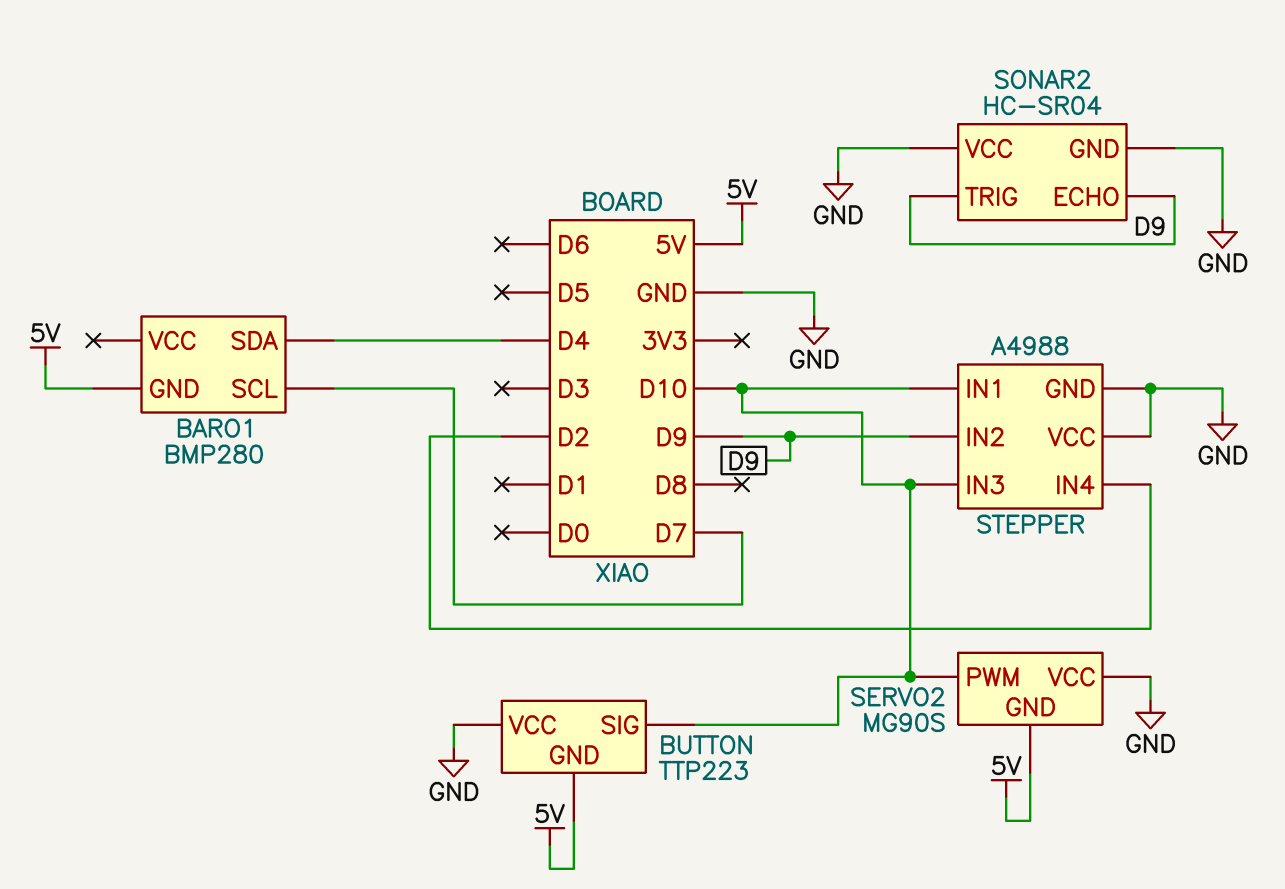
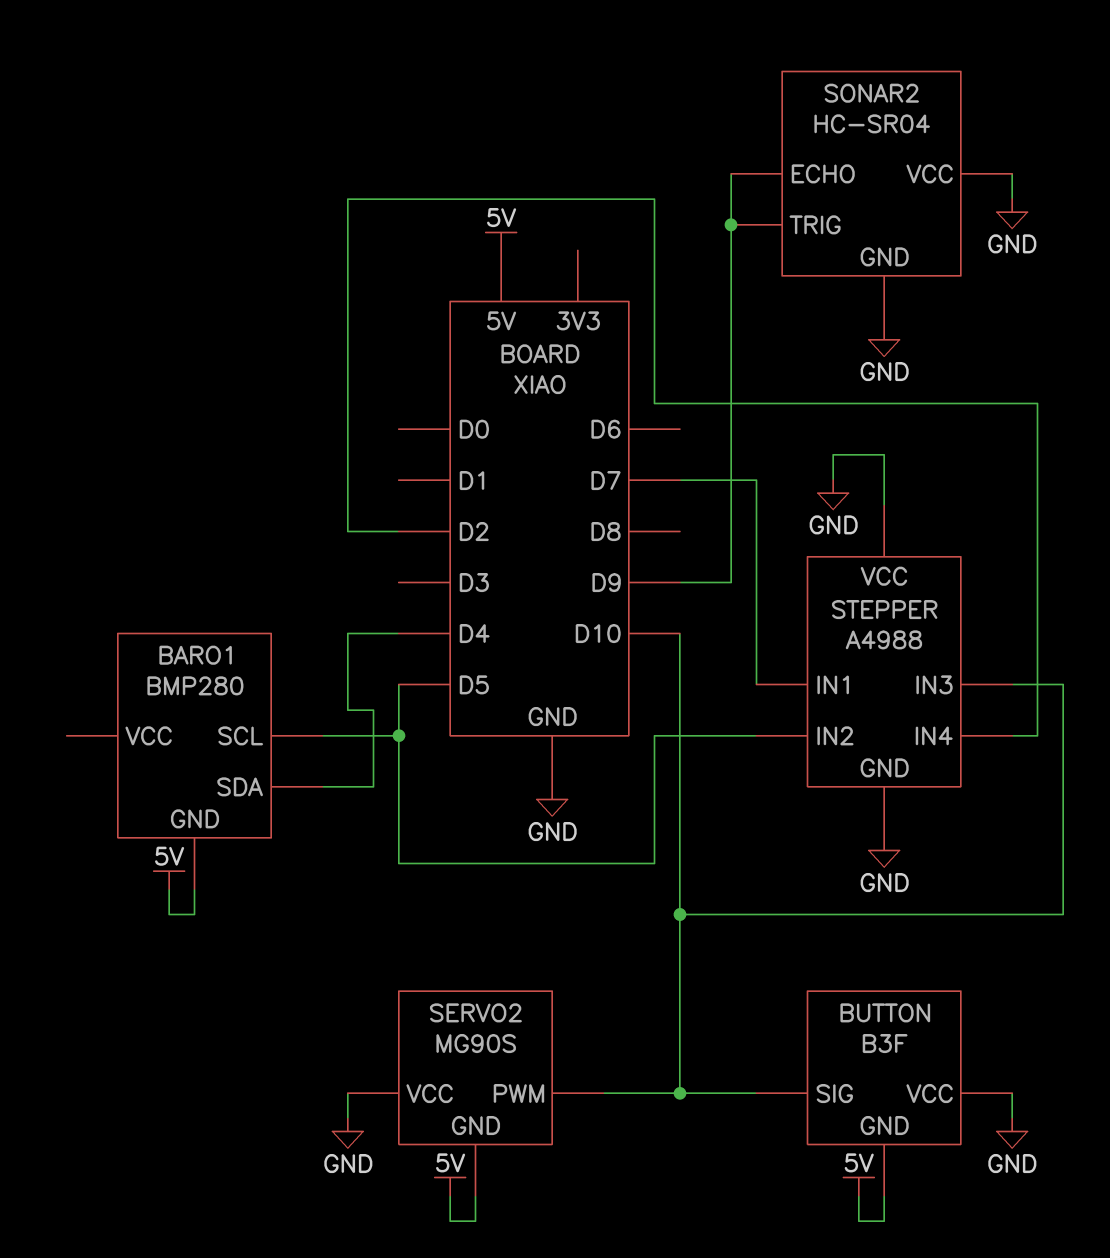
BARO1 pin SCL: D7 -> D5
BUTTON: TTP223 -> B3F
STEPPER pin IN1: D10 -> D7
STEPPER pin IN2: D9 -> D5

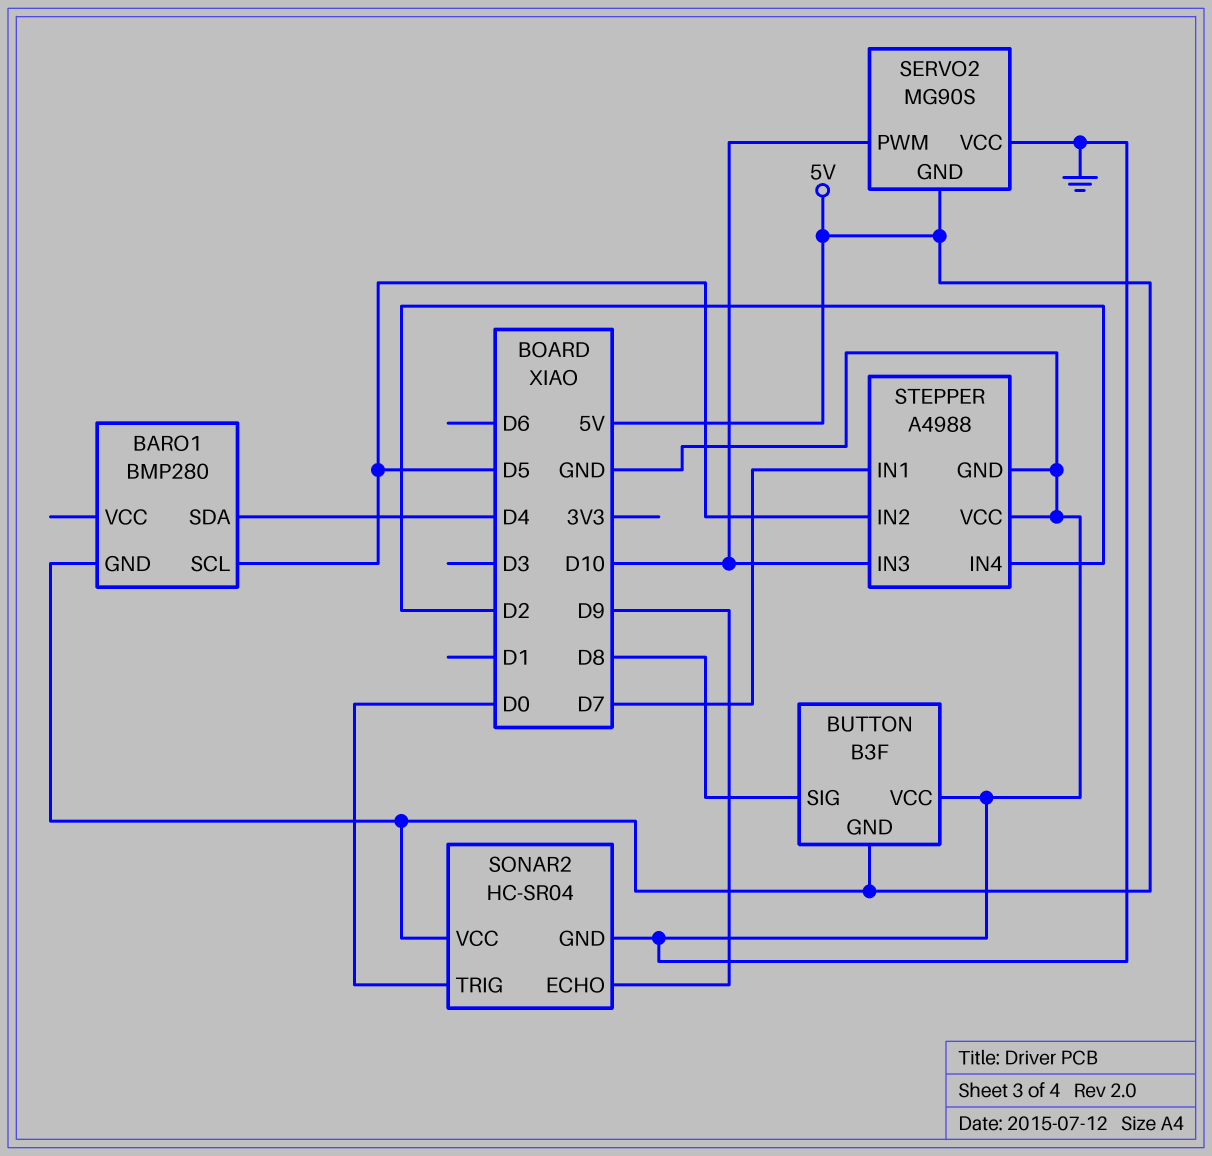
BUTTON pin SIG: D10 -> D8
SONAR2 pin TRIG: D9 -> D0
SONAR2 pin VCC: GND -> 5V

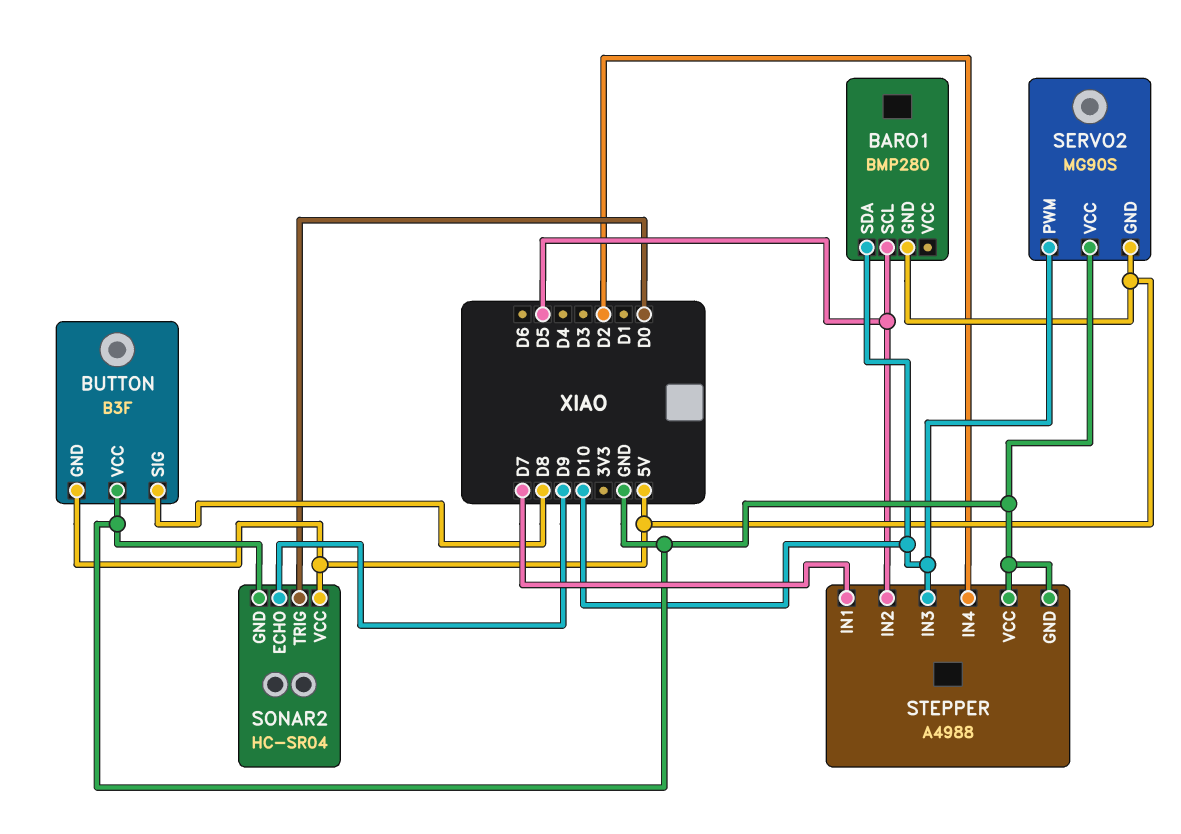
BARO1 pin SDA: D4 -> D10

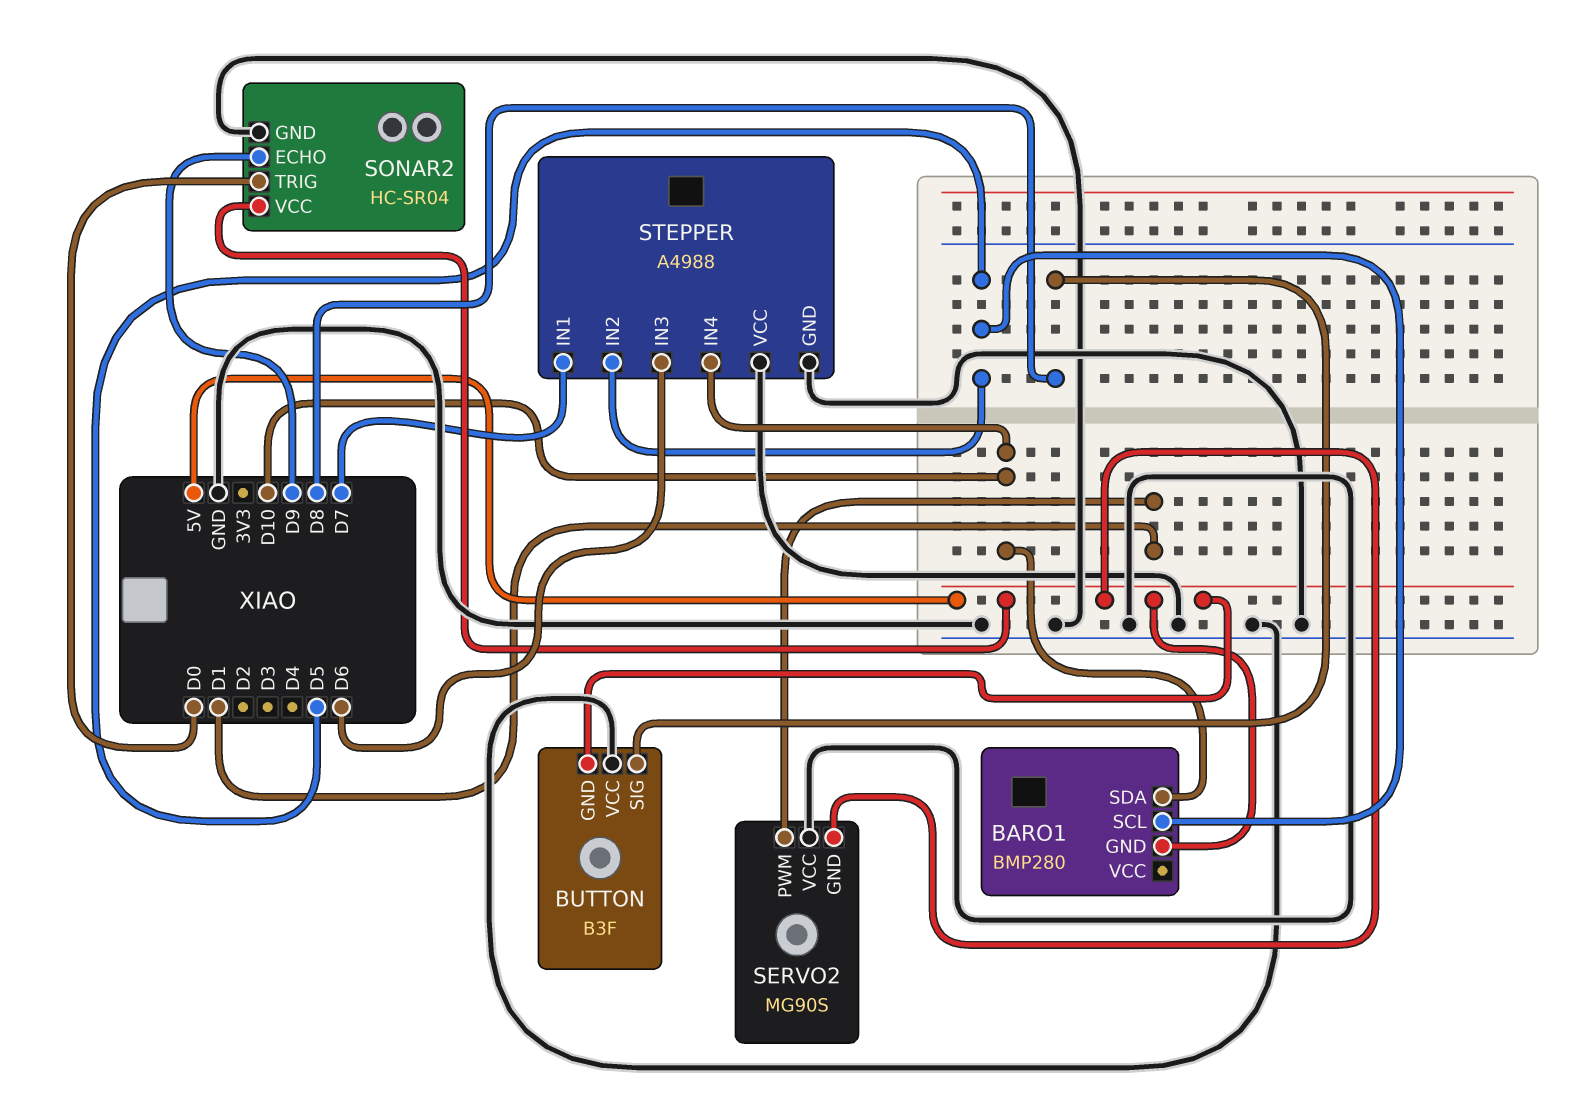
SERVO2 pin PWM: D10 -> D1
STEPPER pin IN3: D10 -> D6
STEPPER pin IN4: D2 -> D10

